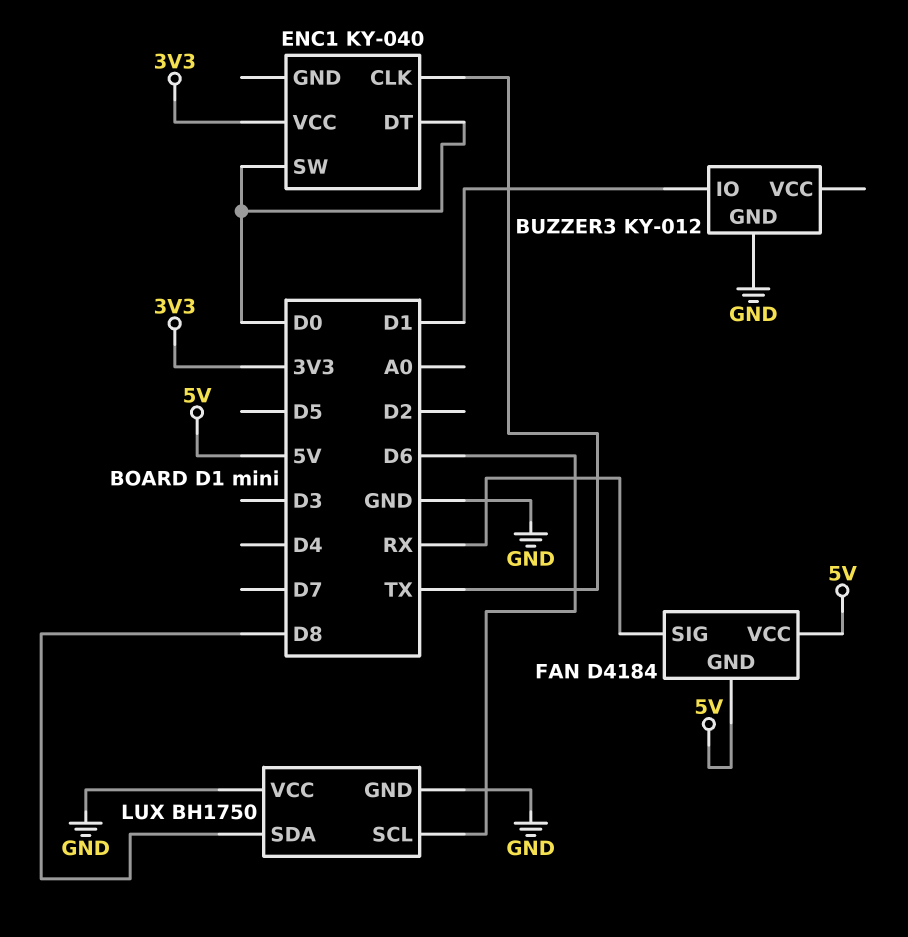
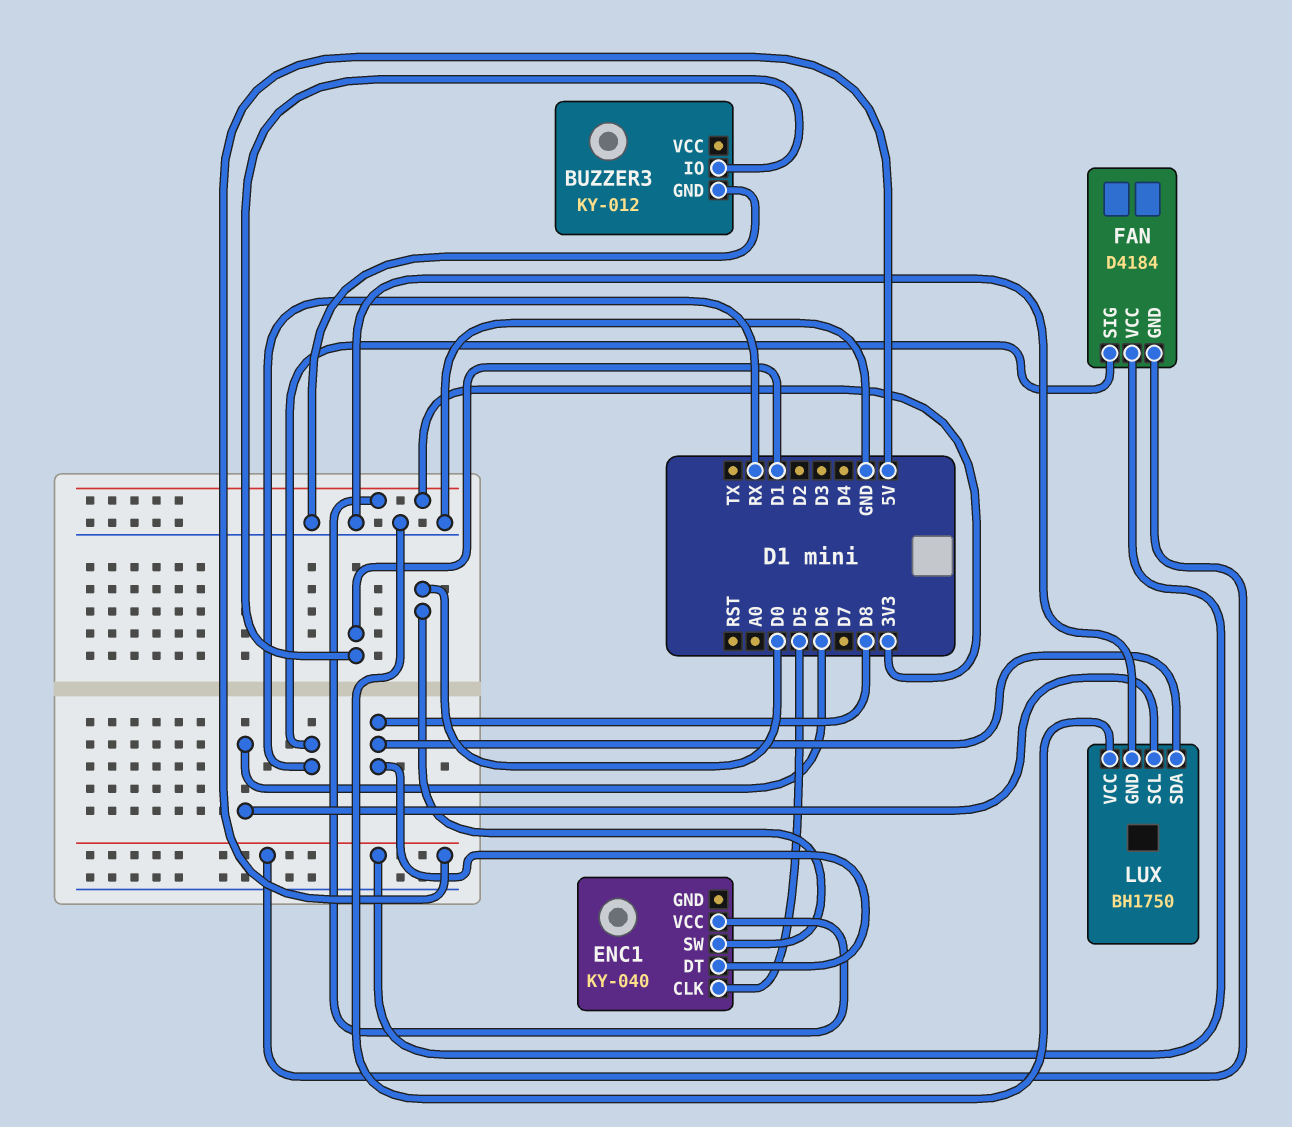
ENC1 pin CLK: TX -> D5
ENC1 pin DT: D0 -> D8

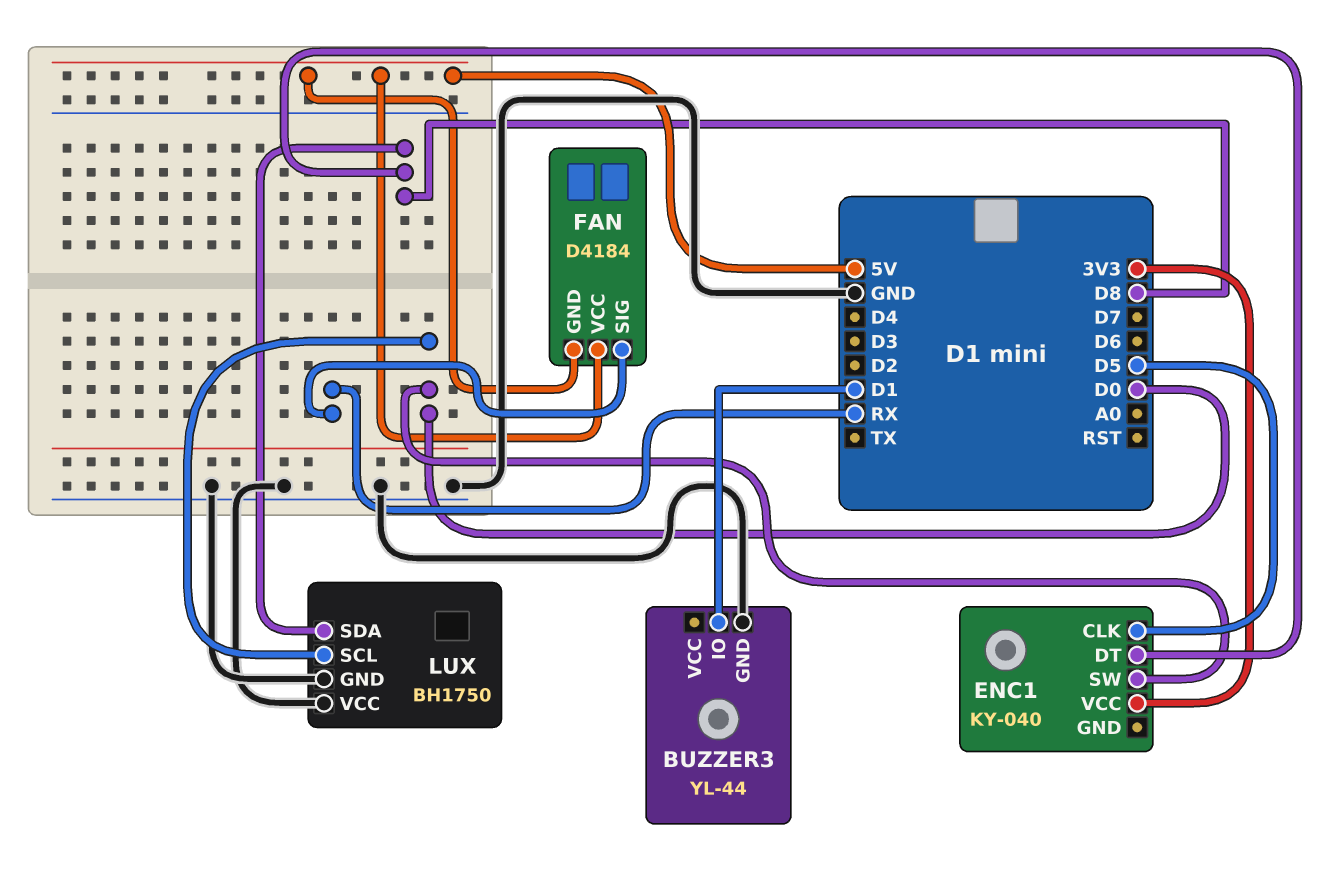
BUZZER3: KY-012 -> YL-44
LUX pin SCL: D6 -> D0

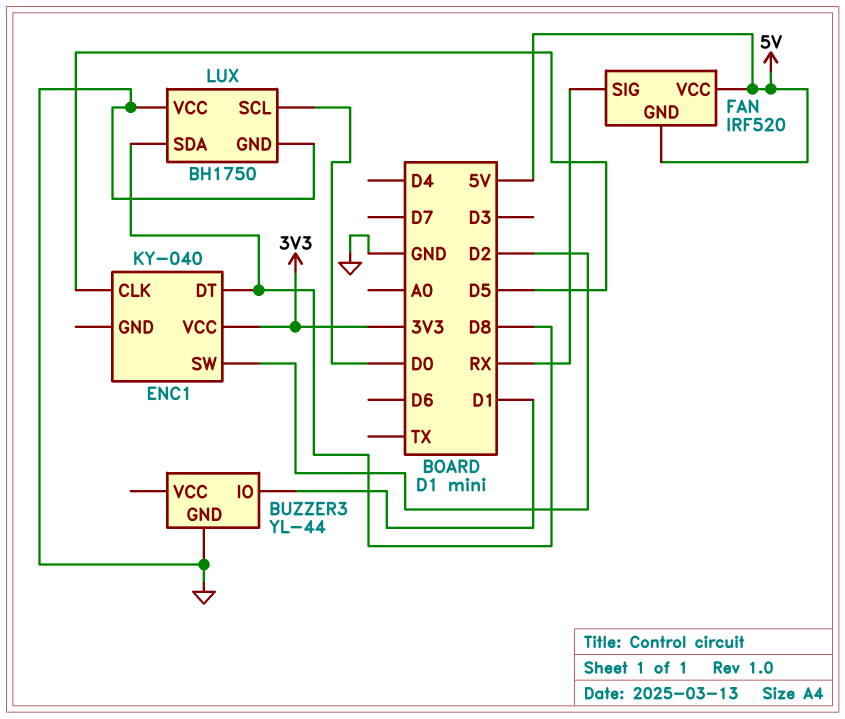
ENC1 pin SW: D0 -> D2
FAN: D4184 -> IRF520

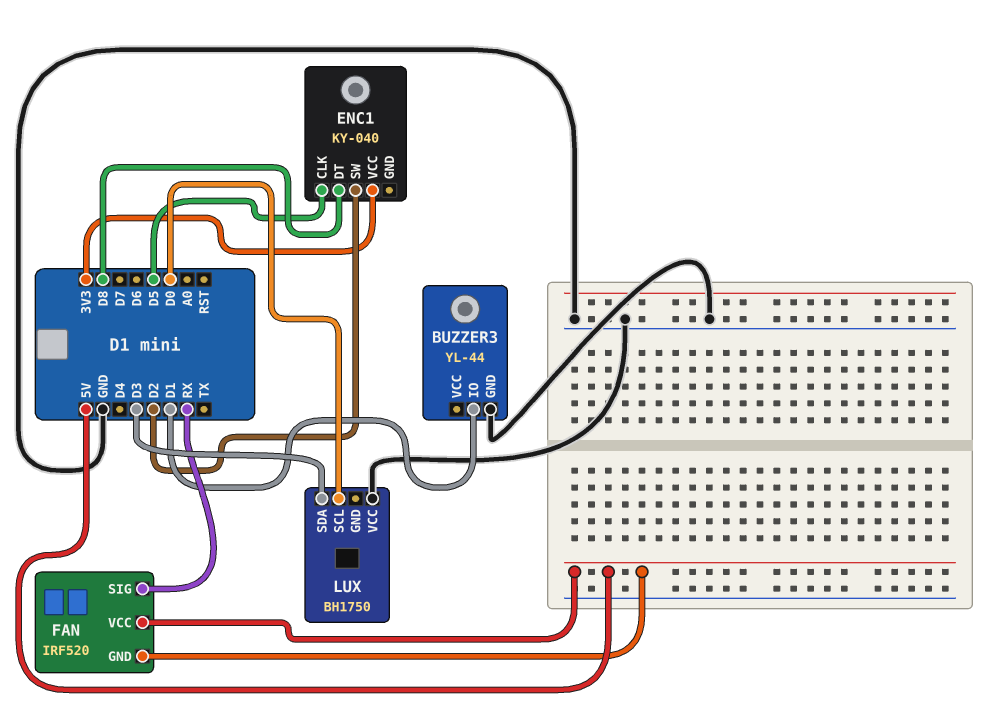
LUX pin GND: GND -> none
LUX pin SDA: D8 -> D3

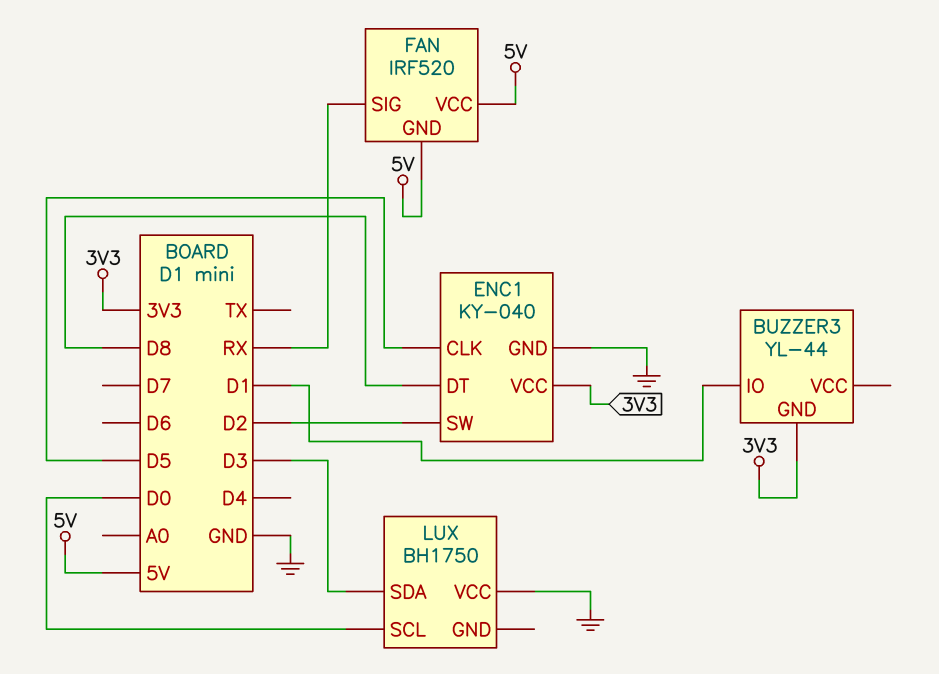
BUZZER3 pin GND: GND -> 3V3
ENC1 pin GND: none -> GND

